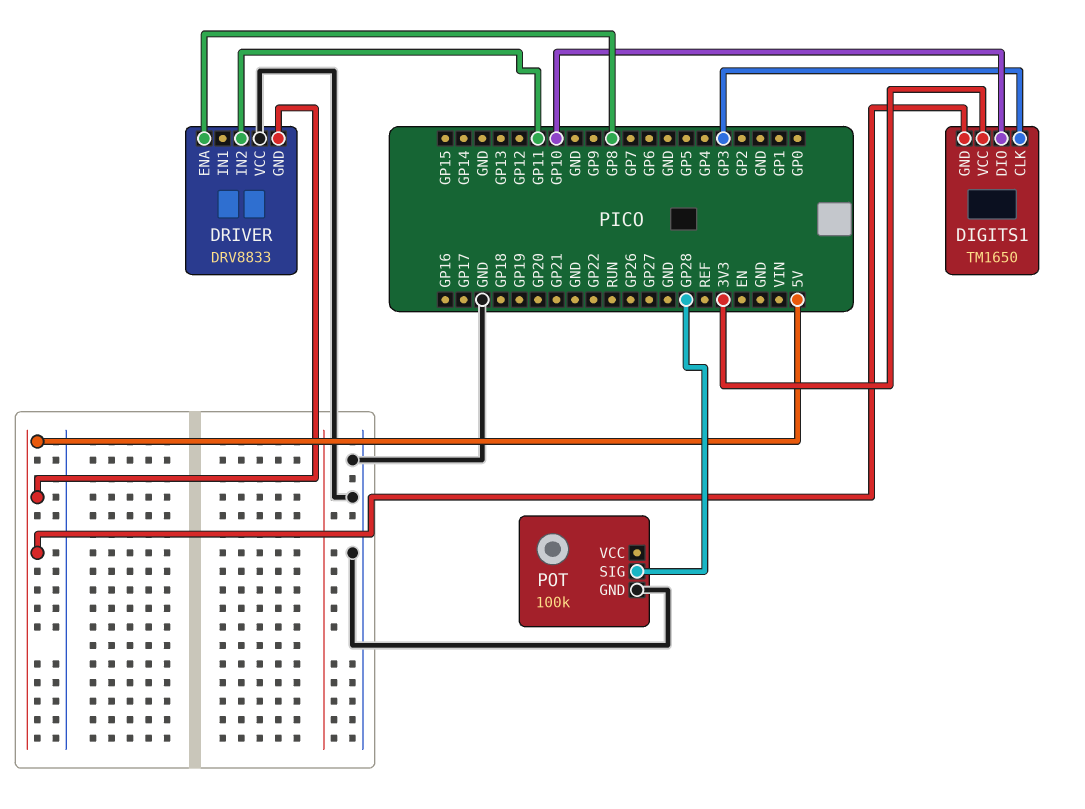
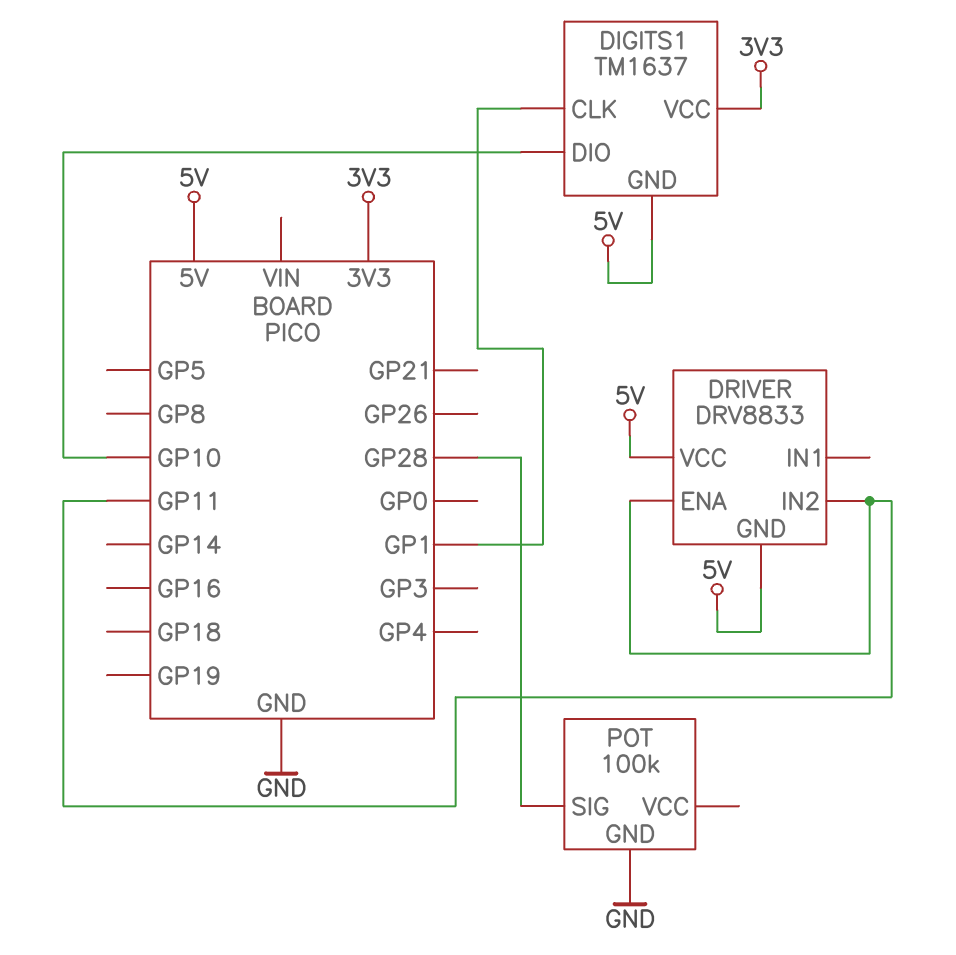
DIGITS1: TM1650 -> TM1637
DIGITS1 pin CLK: GP3 -> GP1
DRIVER pin ENA: GP8 -> GP11
DRIVER pin VCC: GND -> 5V

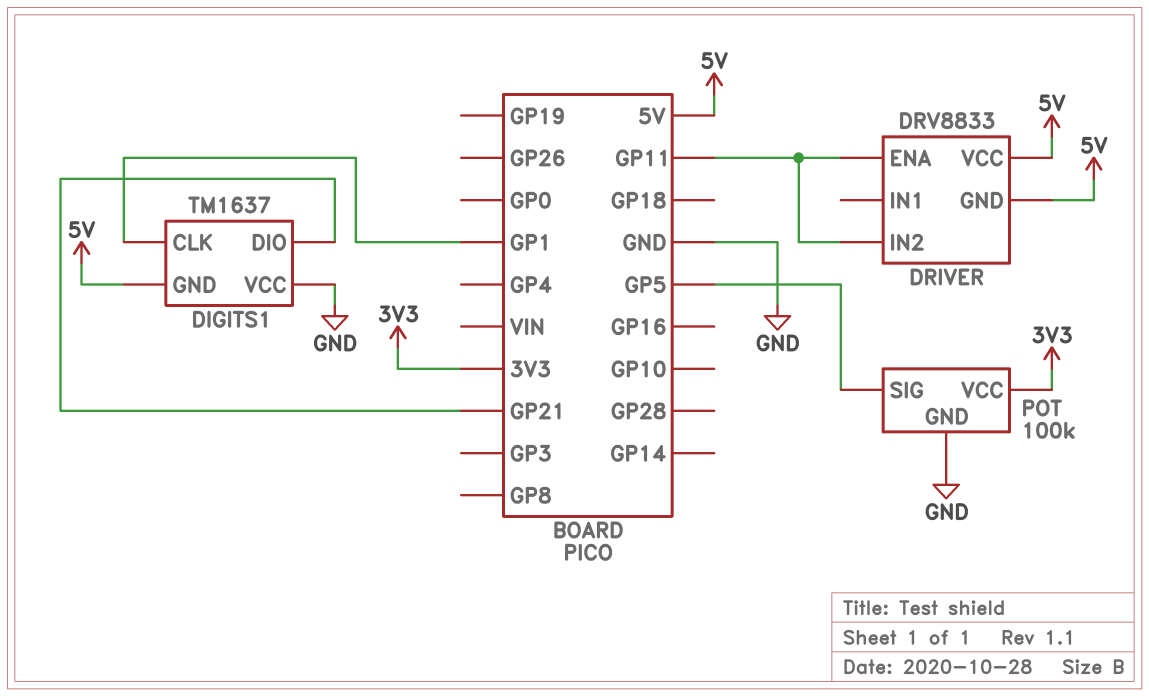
DIGITS1 pin DIO: GP10 -> GP21
DIGITS1 pin VCC: 3V3 -> GND
POT pin SIG: GP28 -> GP5
POT pin VCC: none -> 3V3

